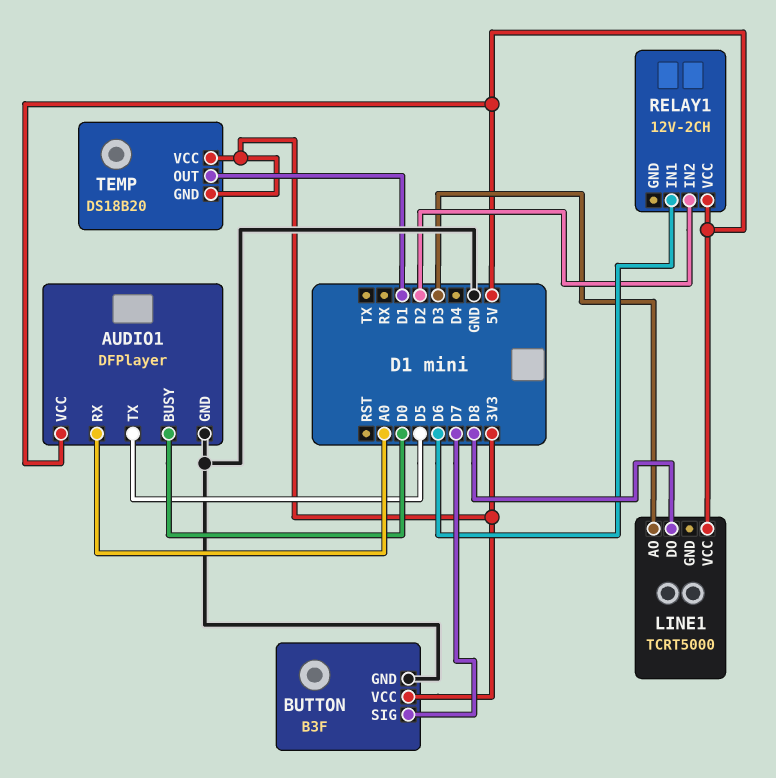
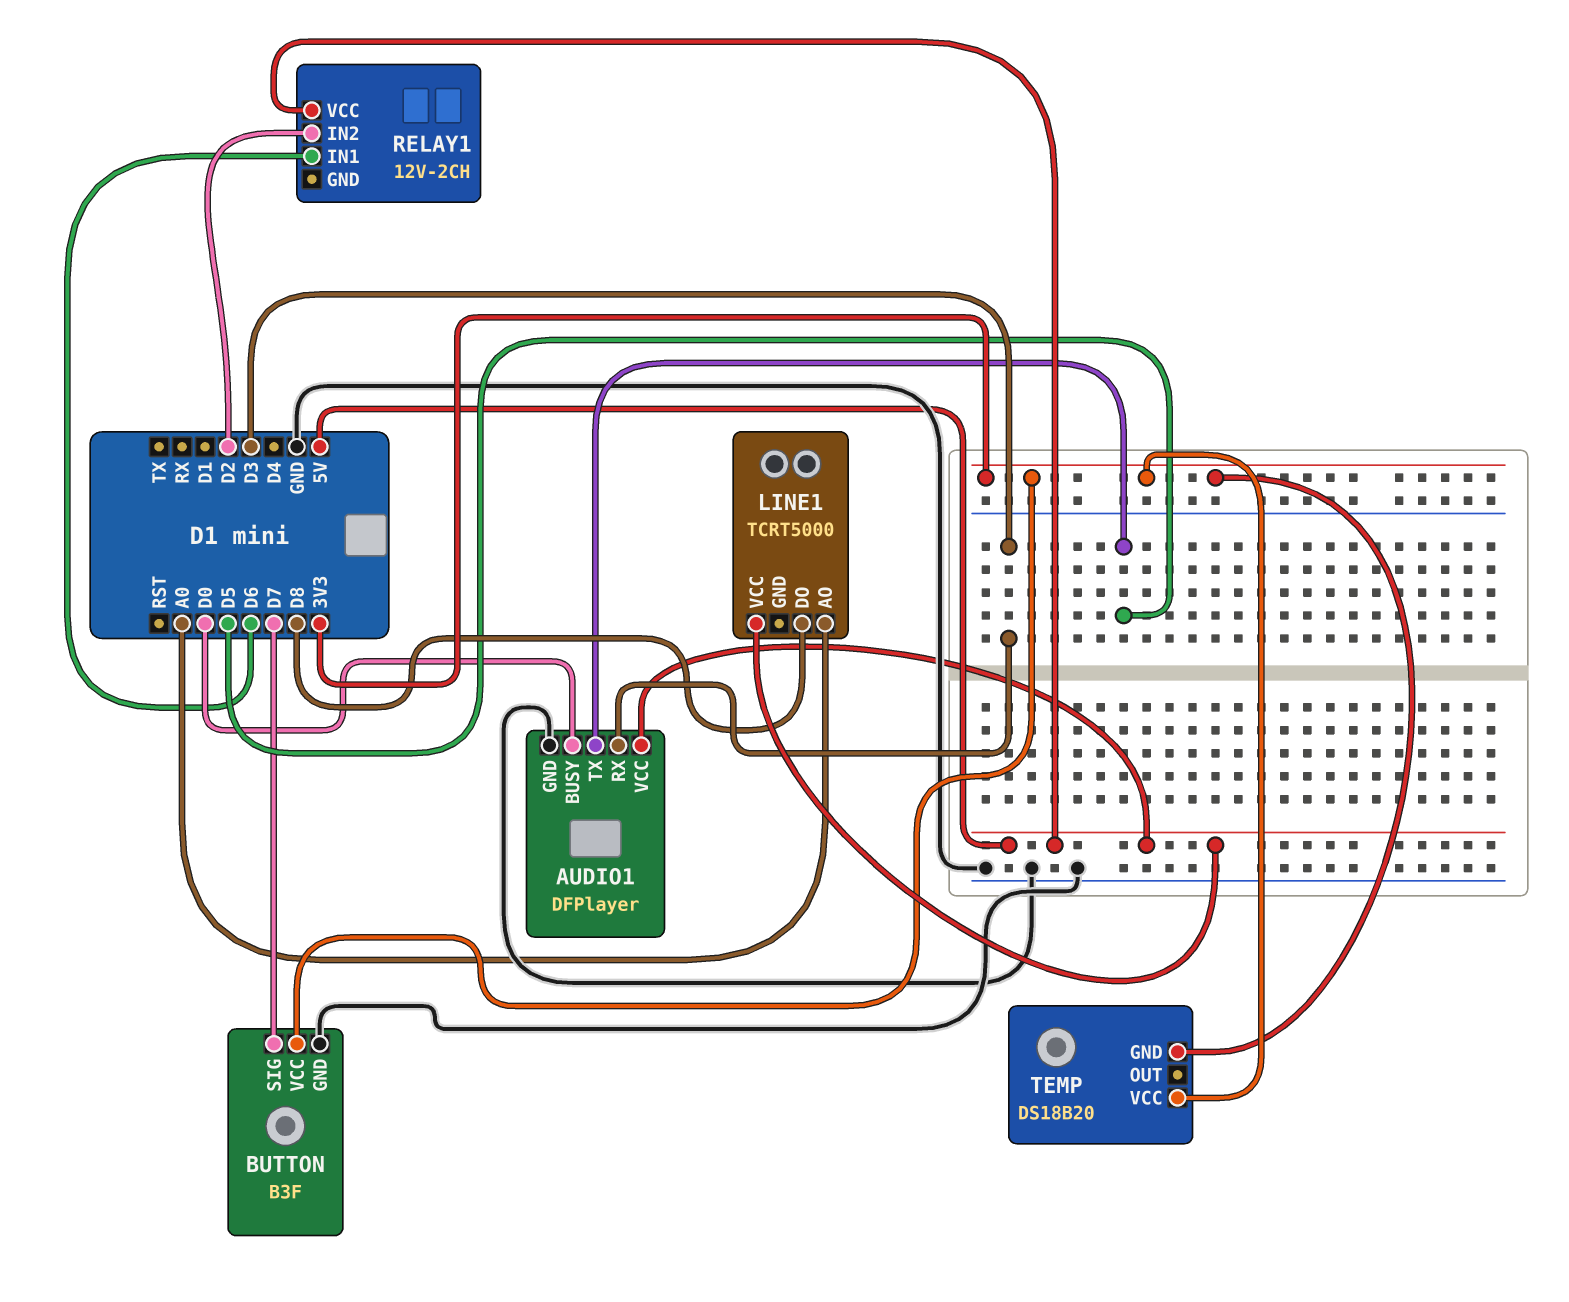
AUDIO1 pin RX: A0 -> D3
LINE1 pin AO: D3 -> A0
TEMP pin OUT: D1 -> none

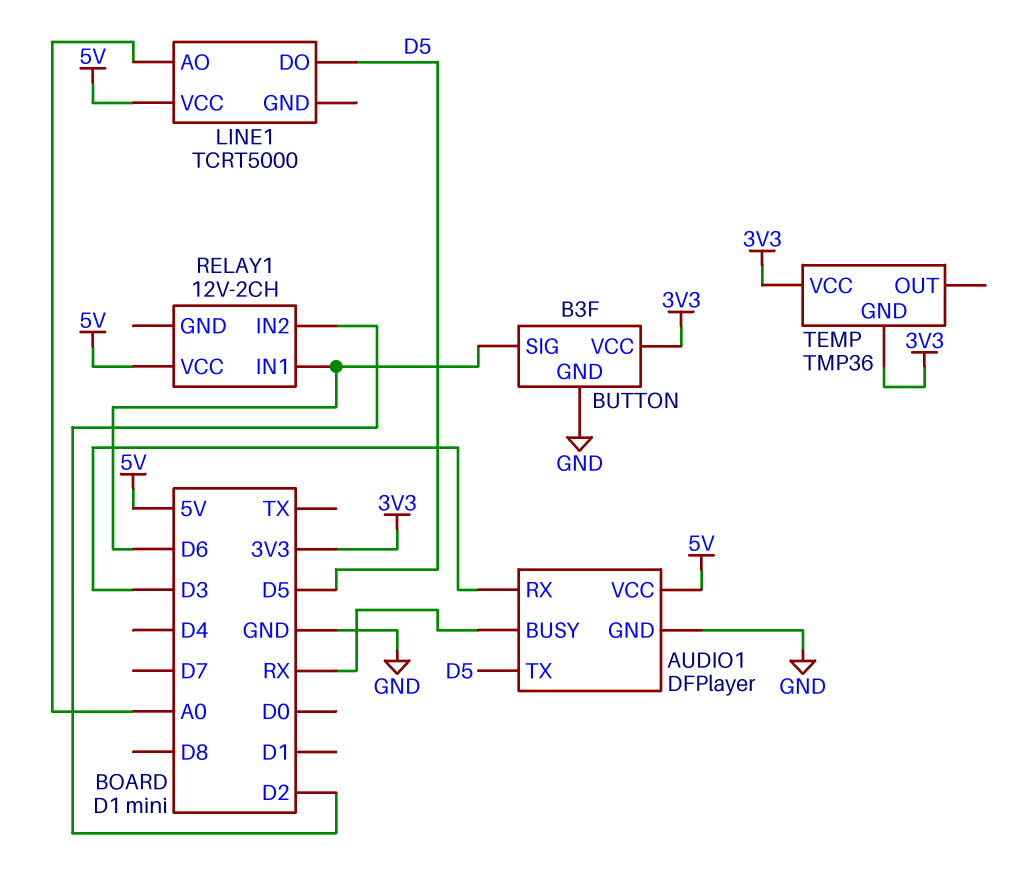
AUDIO1 pin BUSY: D0 -> RX
BUTTON pin SIG: D7 -> D6
LINE1 pin DO: D8 -> D5
TEMP: DS18B20 -> TMP36

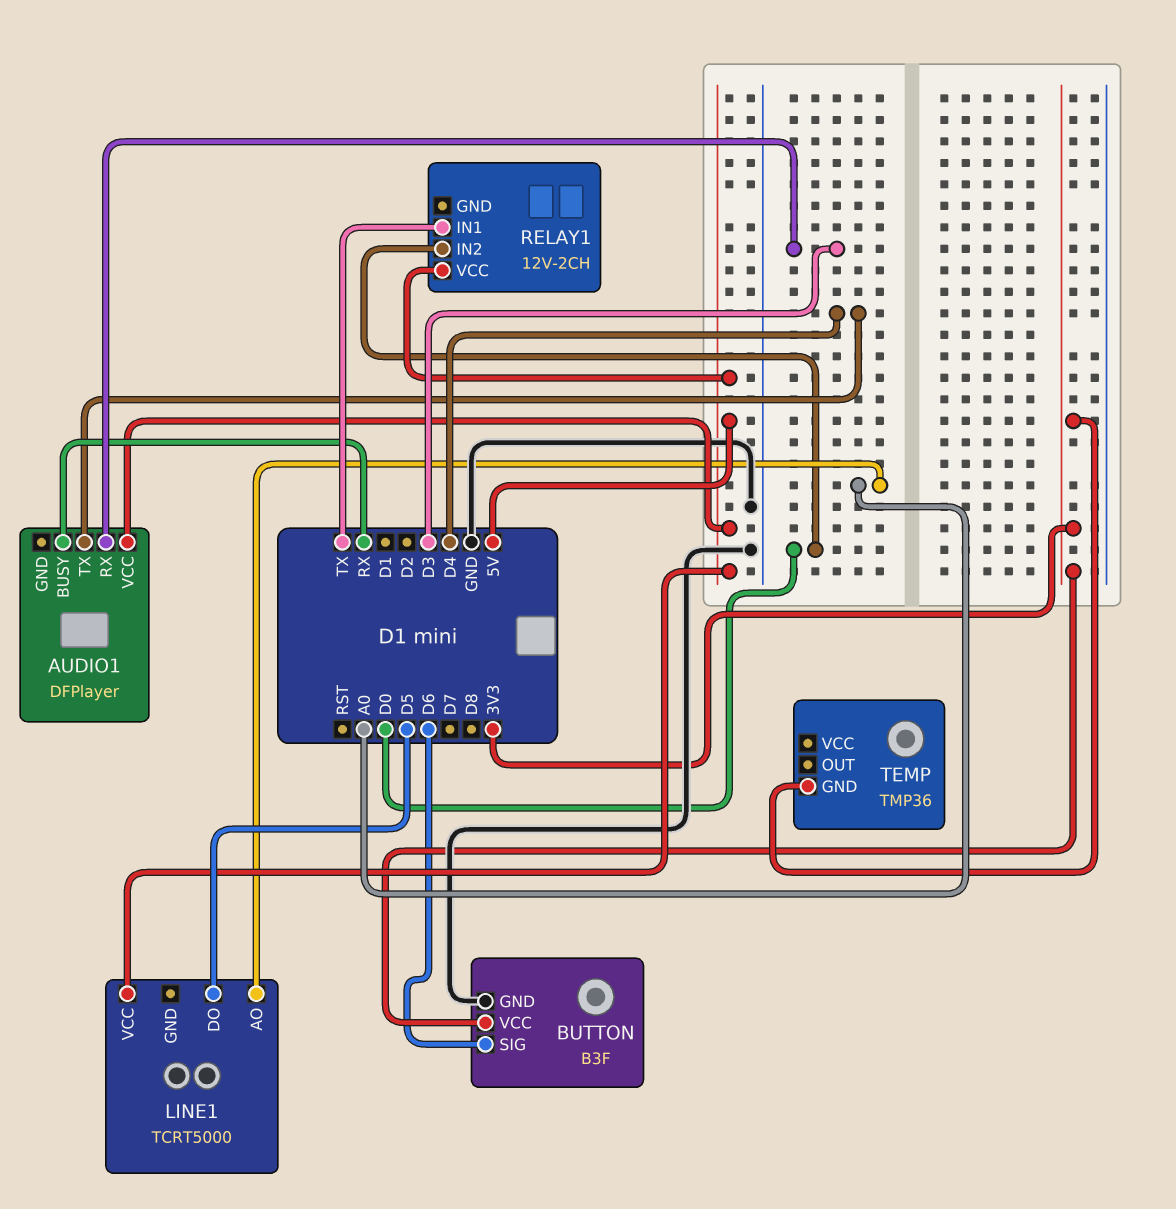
AUDIO1 pin GND: GND -> none
AUDIO1 pin TX: D5 -> D4
RELAY1 pin IN1: D6 -> TX
RELAY1 pin IN2: D2 -> D0
TEMP pin VCC: 3V3 -> none

